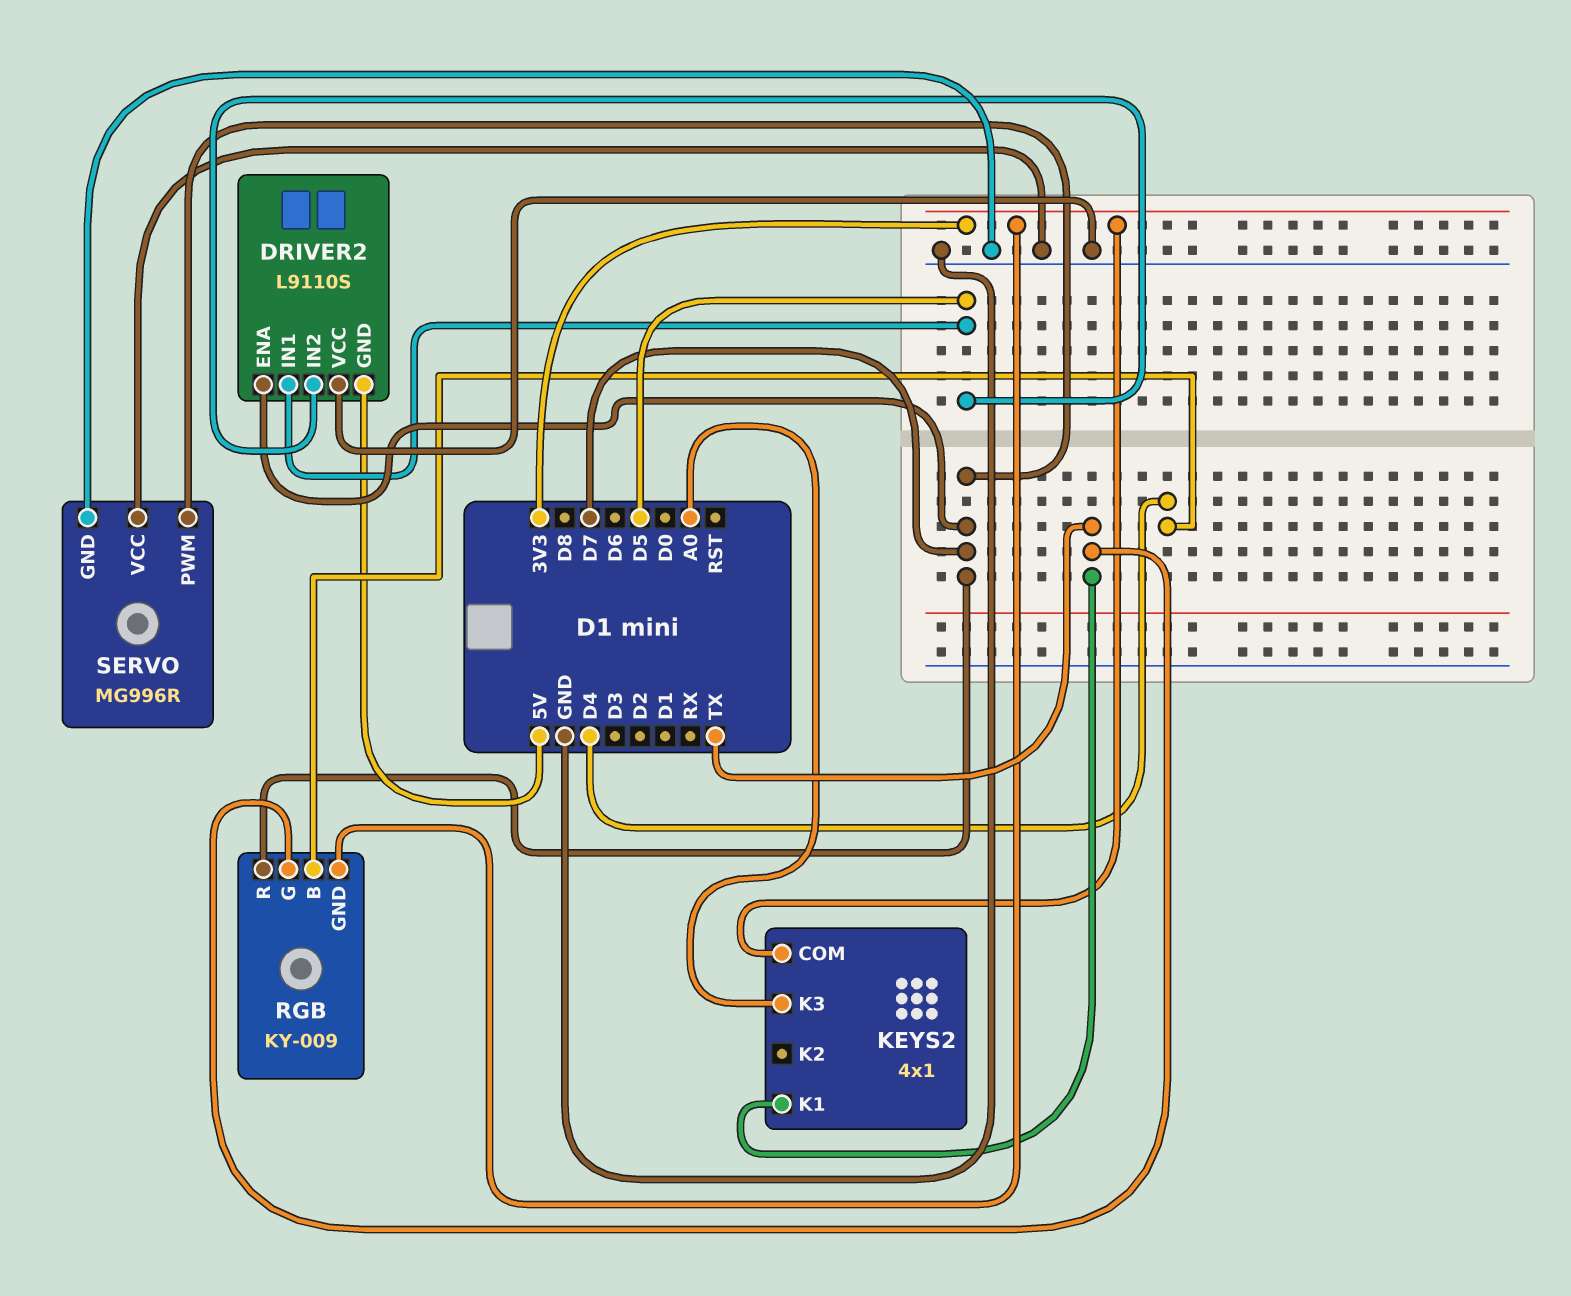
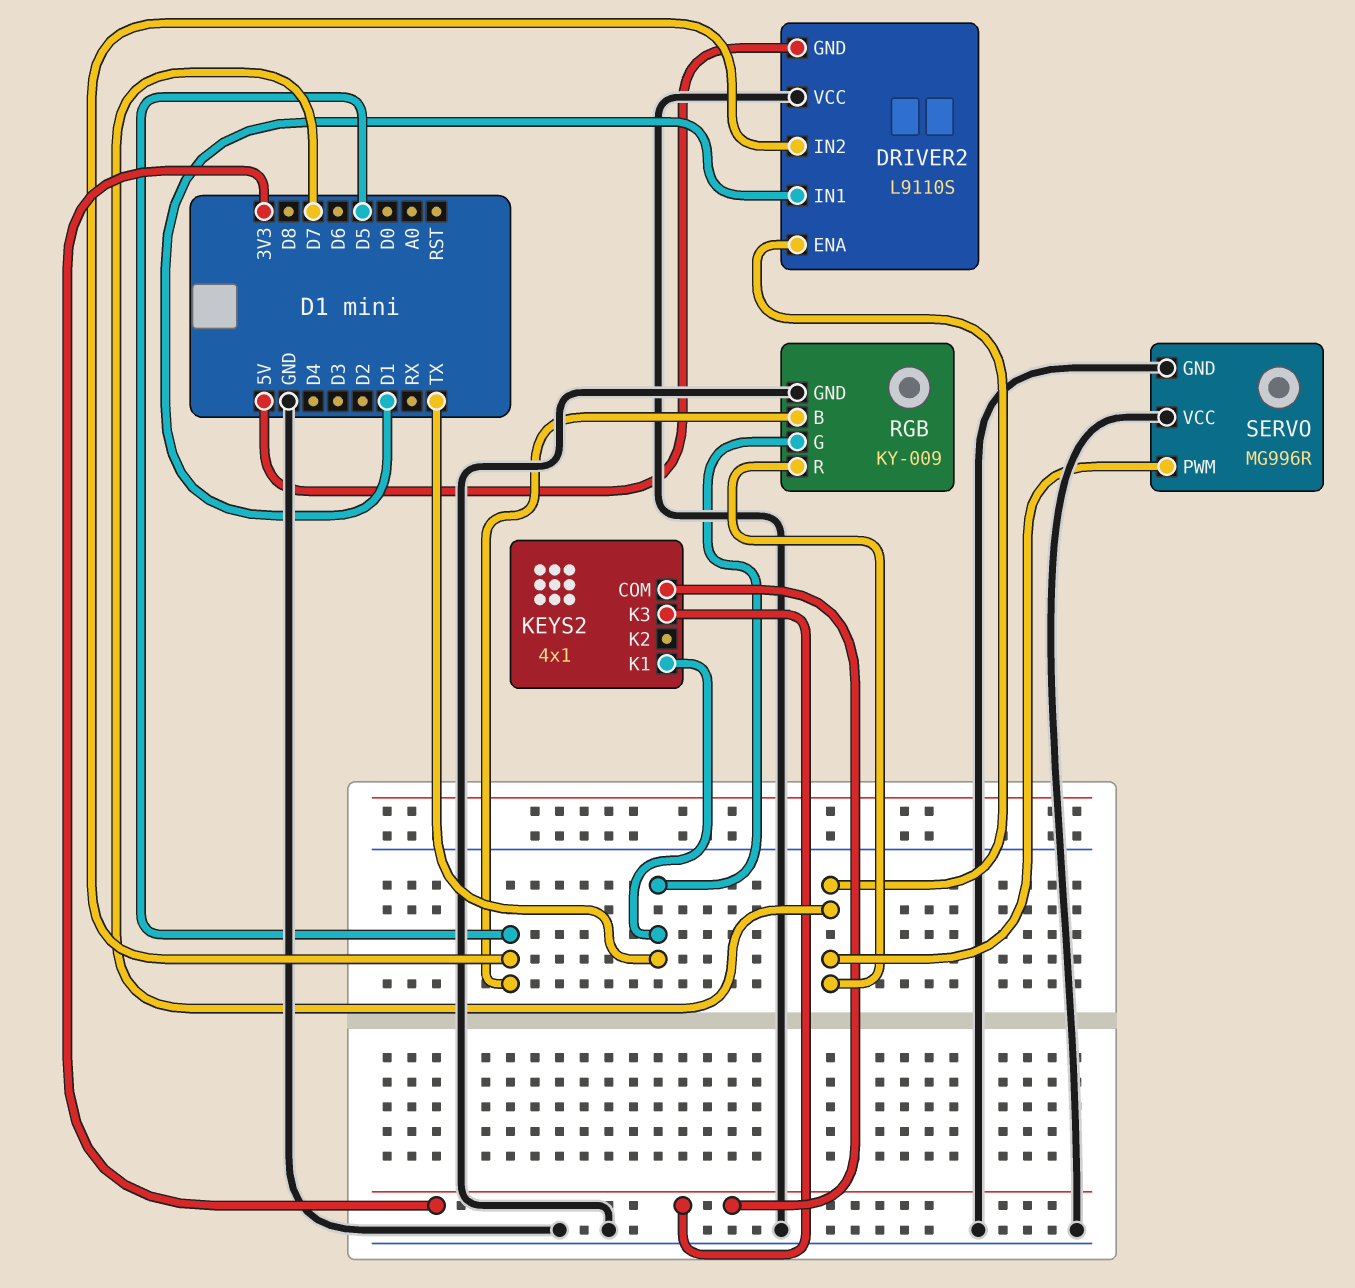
DRIVER2 pin IN1: D5 -> D1
KEYS2 pin K3: A0 -> 3V3
RGB pin B: D4 -> D5
RGB pin GND: 3V3 -> GND

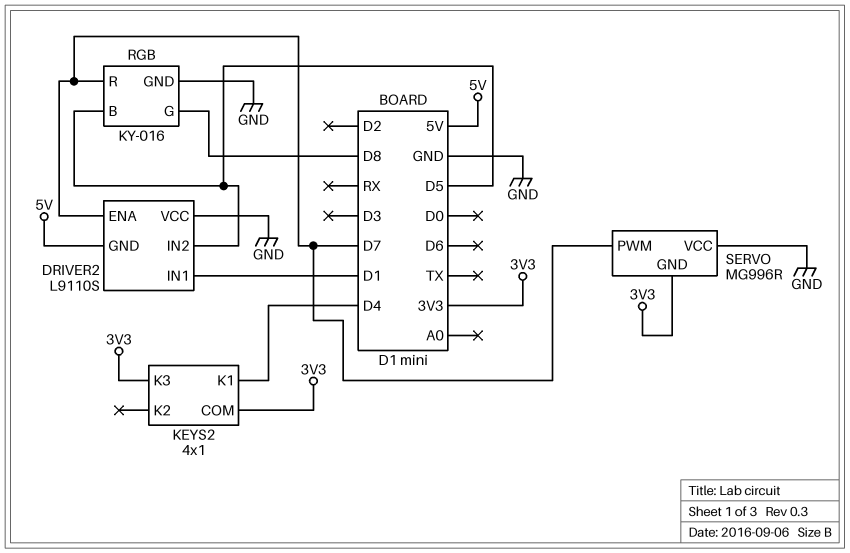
KEYS2 pin K1: TX -> D4
RGB: KY-009 -> KY-016
RGB pin G: TX -> D8
SERVO pin GND: GND -> 3V3

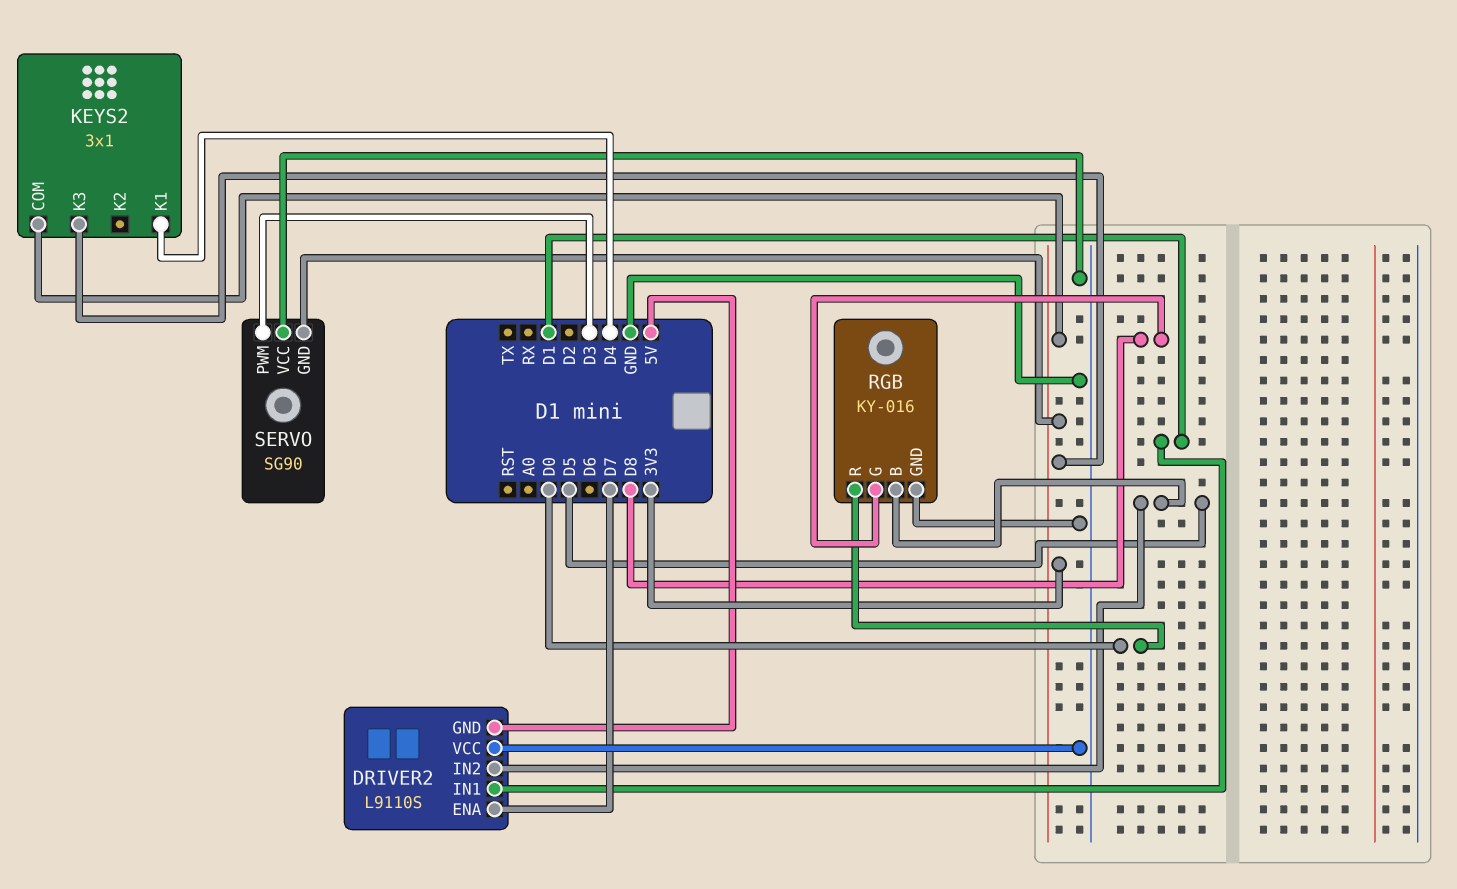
KEYS2: 4x1 -> 3x1
RGB pin R: D7 -> D0
SERVO: MG996R -> SG90
SERVO pin PWM: D7 -> D3

